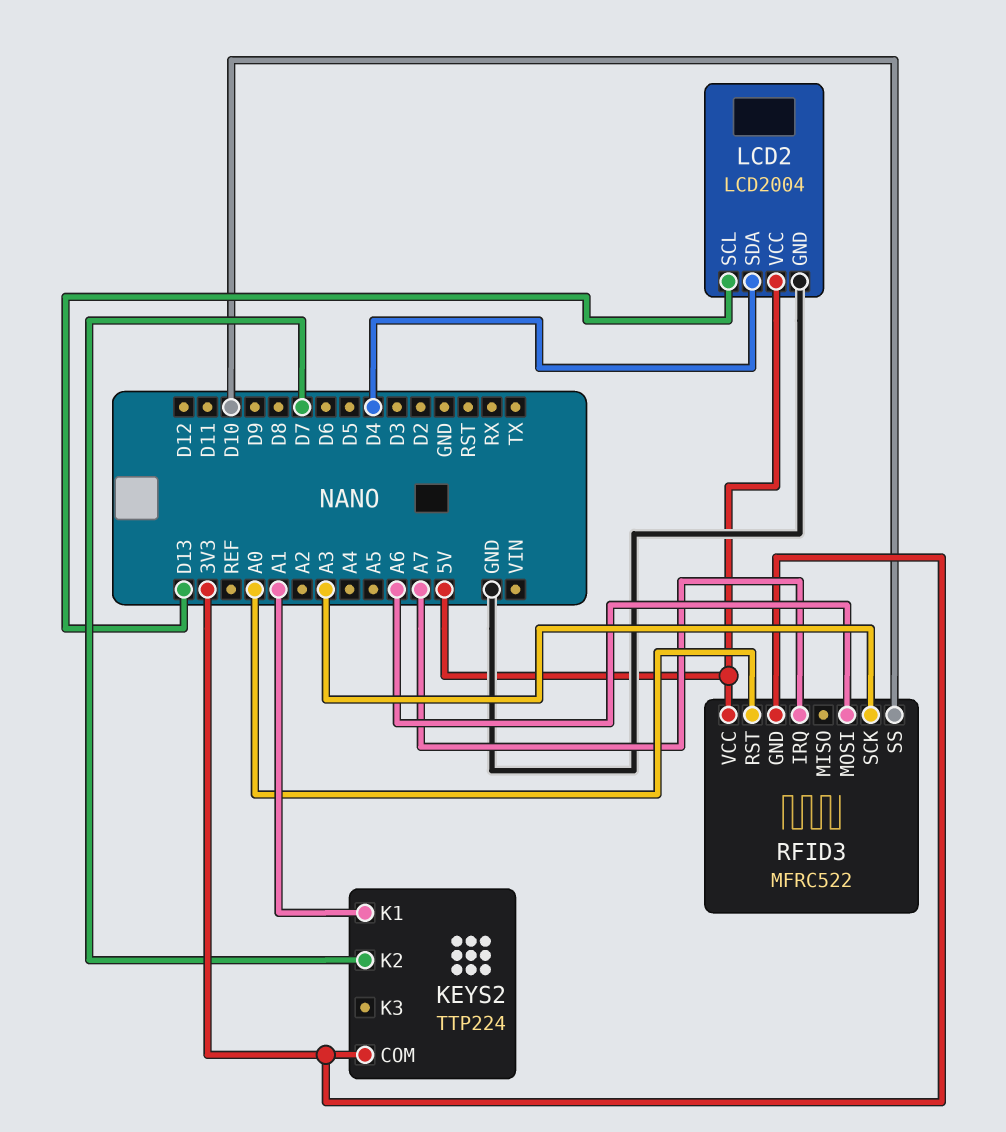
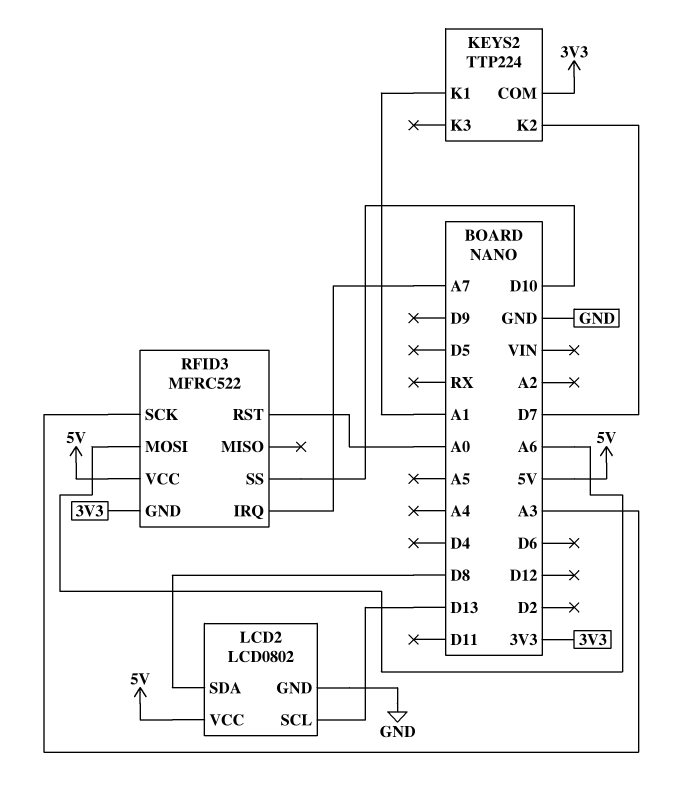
LCD2: LCD2004 -> LCD0802
LCD2 pin SDA: D4 -> D8

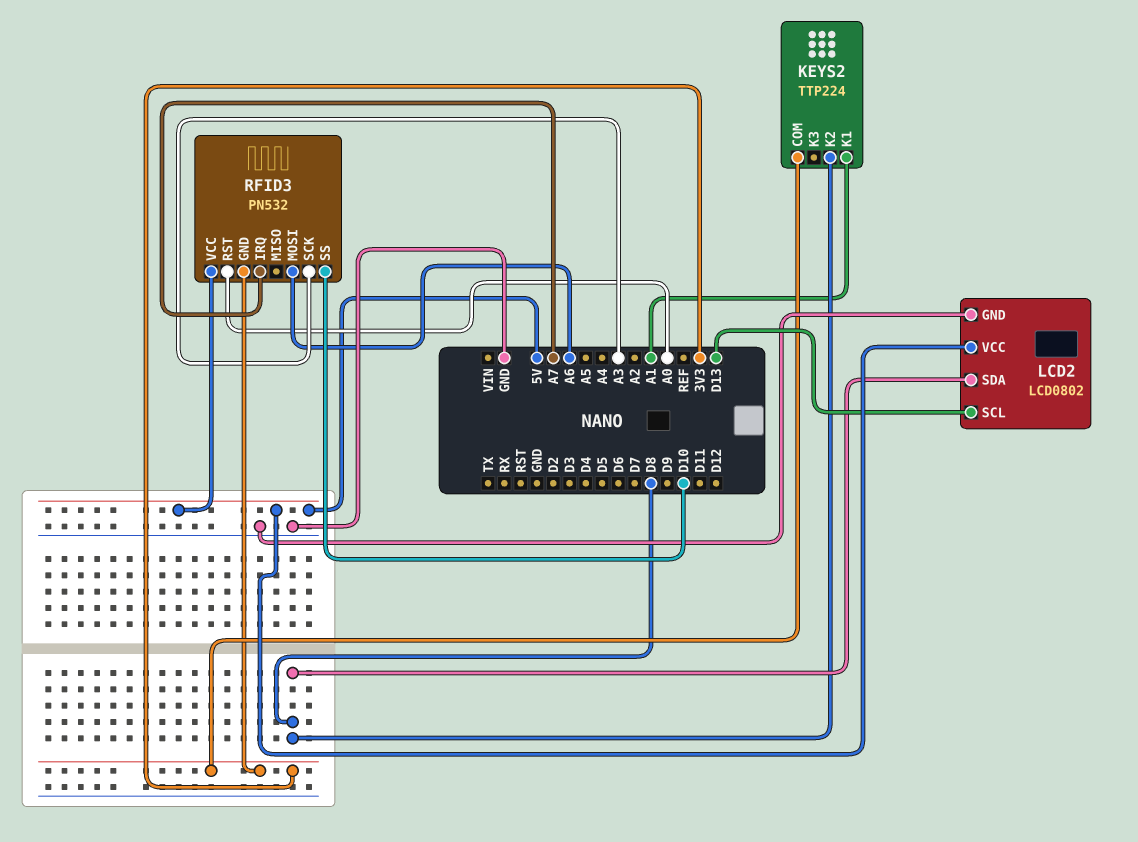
KEYS2 pin K2: D7 -> D8
RFID3: MFRC522 -> PN532

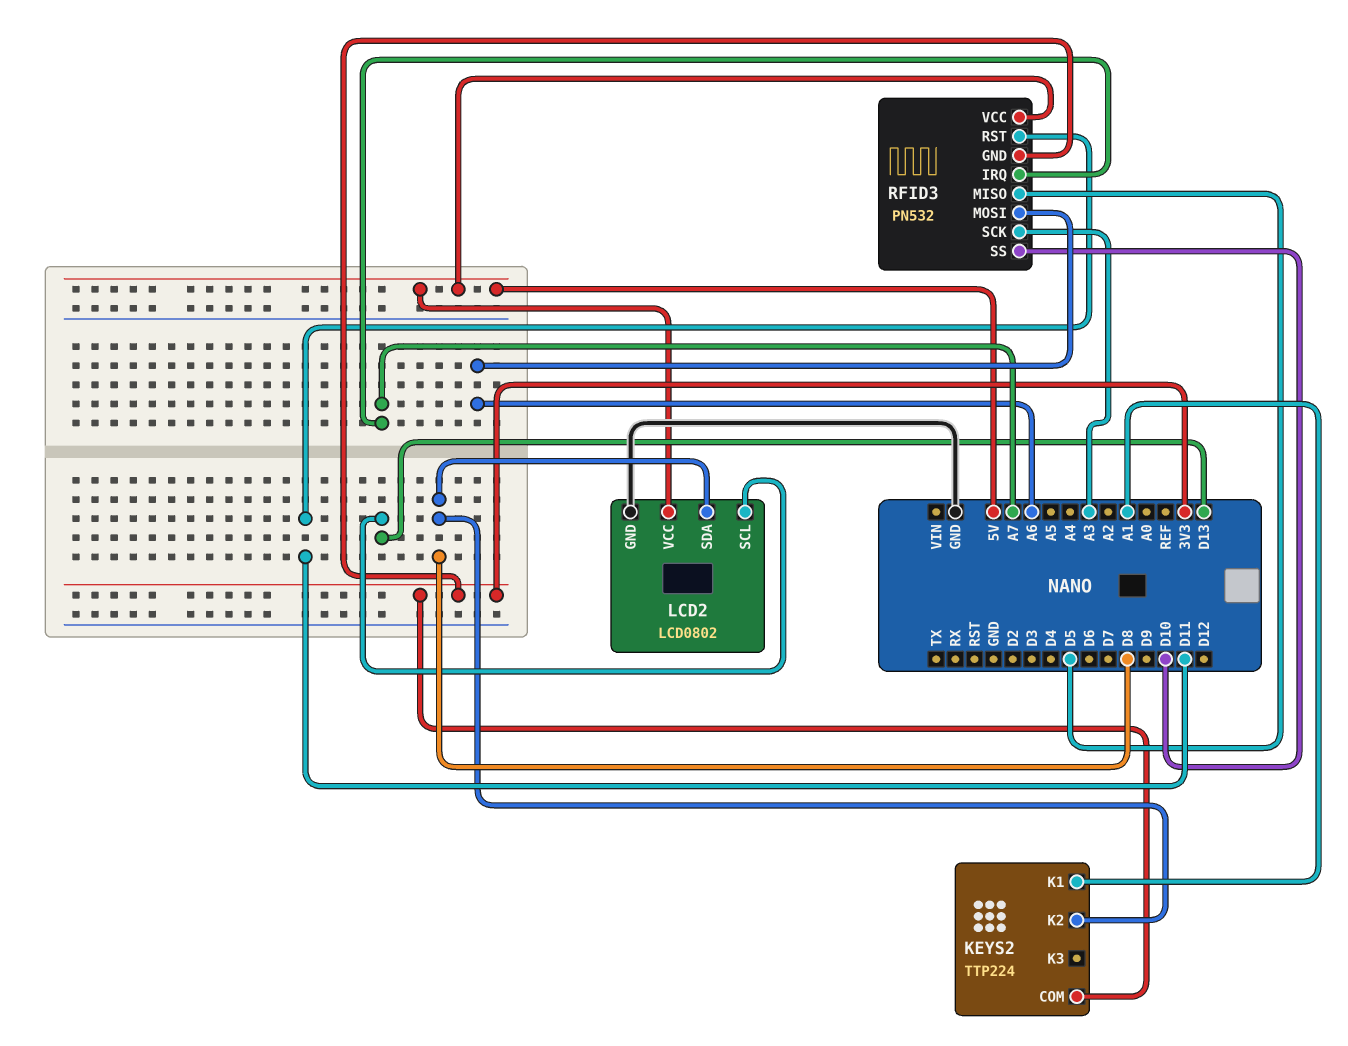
RFID3 pin MISO: none -> D5
RFID3 pin RST: A0 -> D11

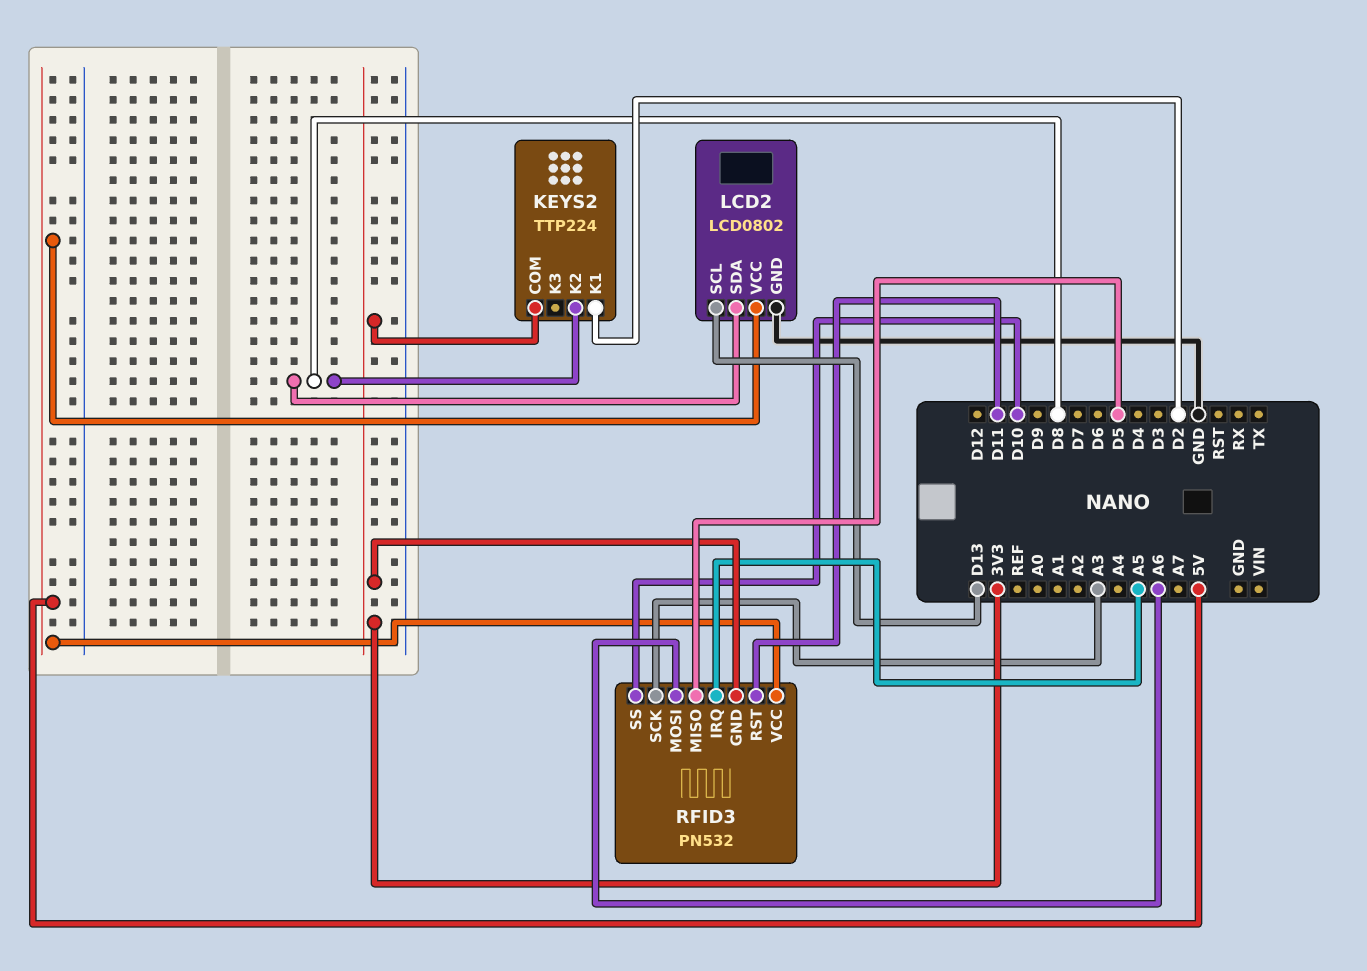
KEYS2 pin K1: A1 -> D2
RFID3 pin IRQ: A7 -> A5

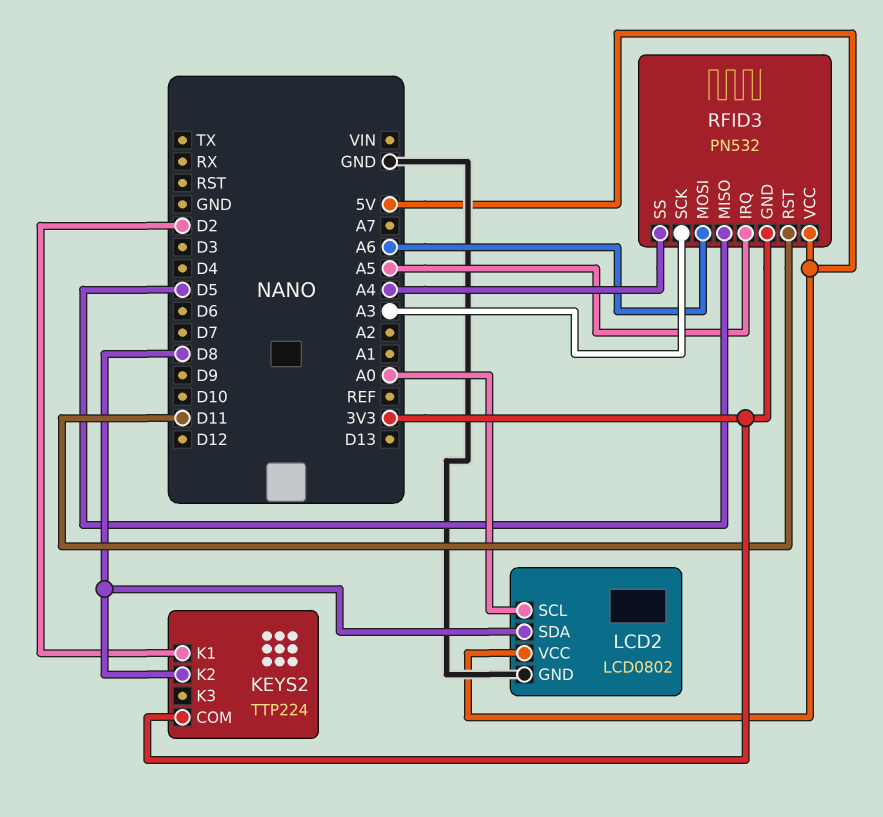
LCD2 pin SCL: D13 -> A0
RFID3 pin SS: D10 -> A4

